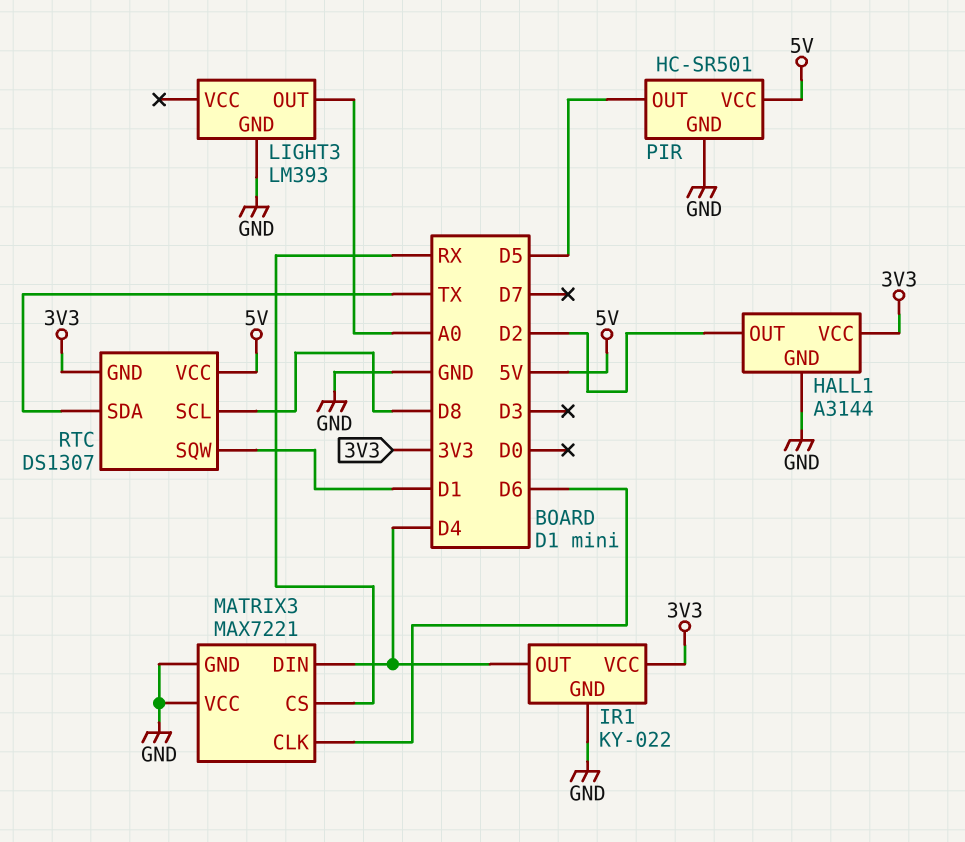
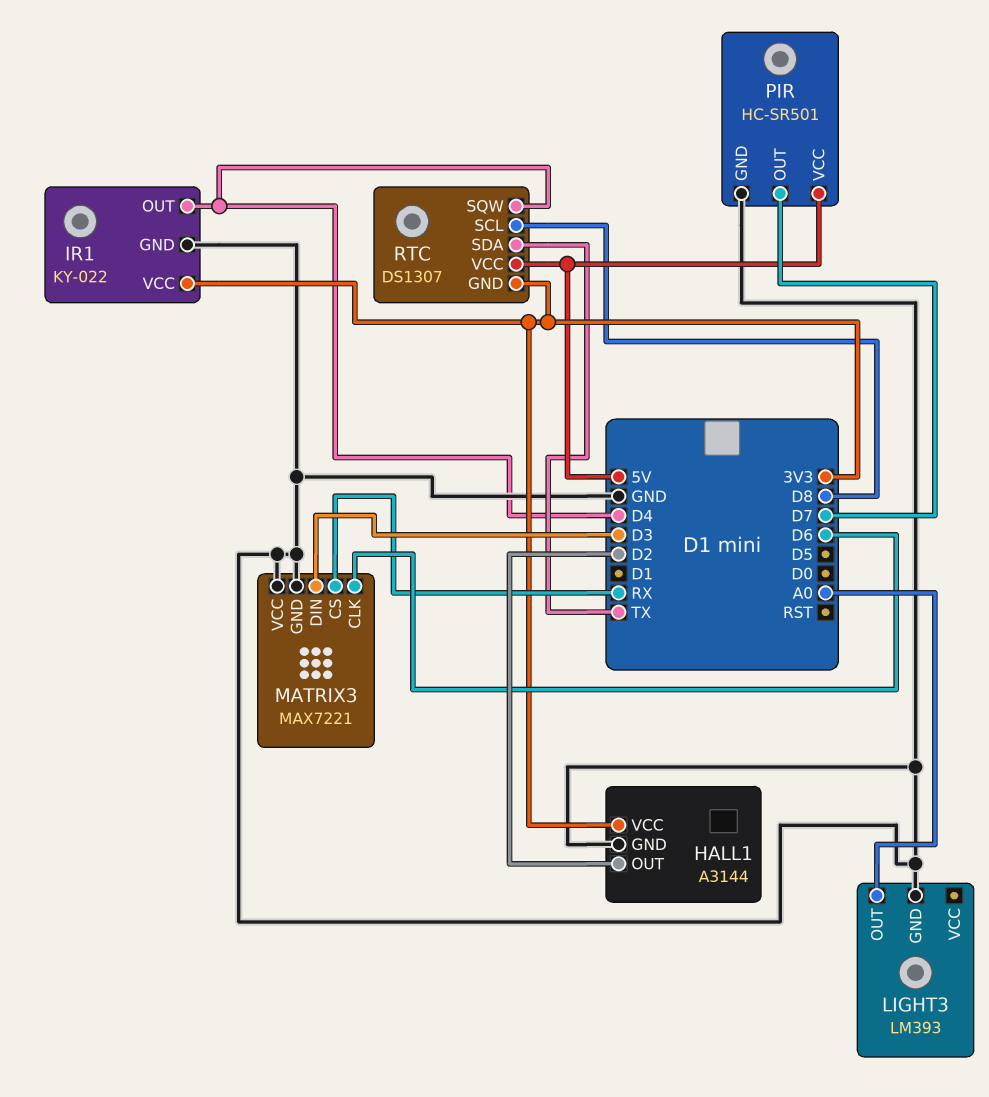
MATRIX3 pin DIN: D4 -> D3
PIR pin OUT: D5 -> D7
RTC pin SQW: D1 -> D4

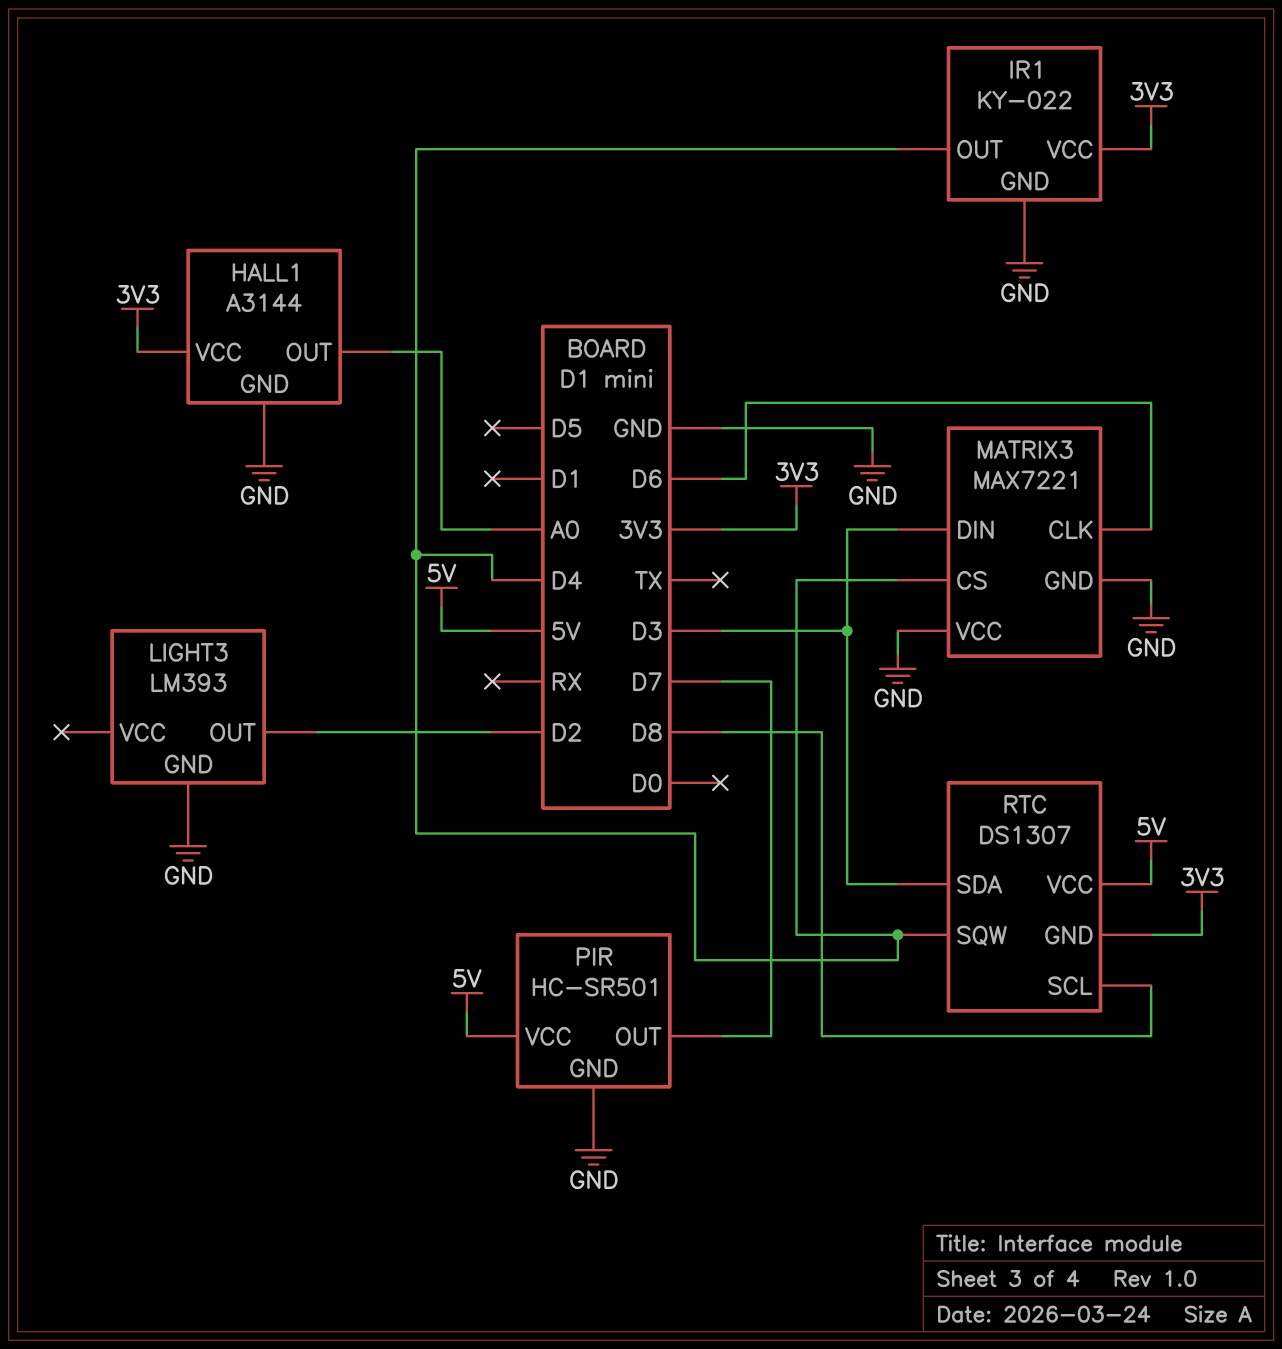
HALL1 pin OUT: D2 -> A0
LIGHT3 pin OUT: A0 -> D2
MATRIX3 pin CS: RX -> D4
RTC pin SDA: TX -> D3

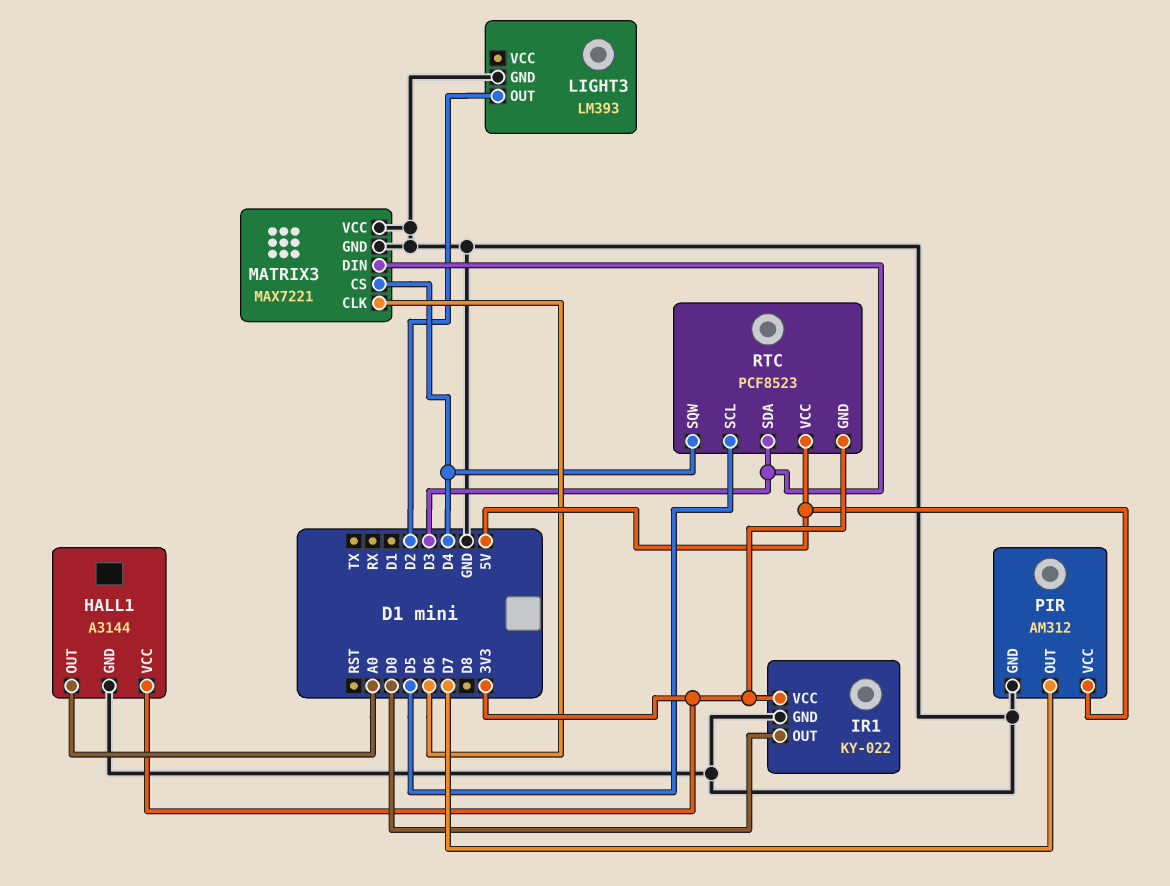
IR1 pin OUT: D4 -> D0
PIR: HC-SR501 -> AM312
RTC: DS1307 -> PCF8523
RTC pin SCL: D8 -> D5

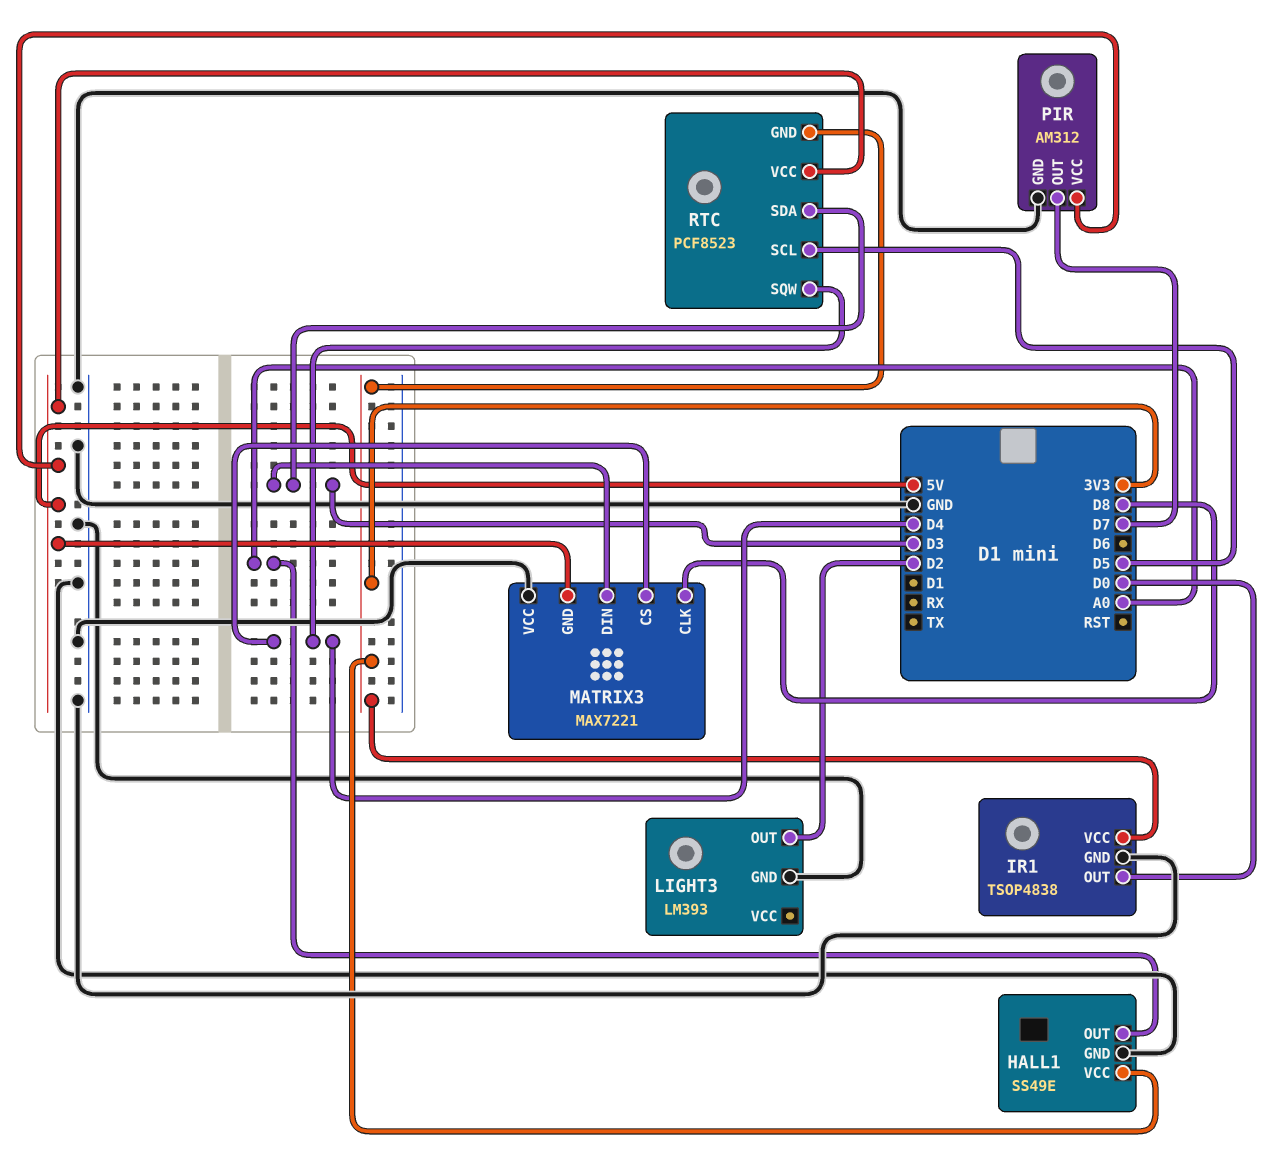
HALL1: A3144 -> SS49E
IR1: KY-022 -> TSOP4838
MATRIX3 pin CLK: D6 -> D8
MATRIX3 pin GND: GND -> 5V

